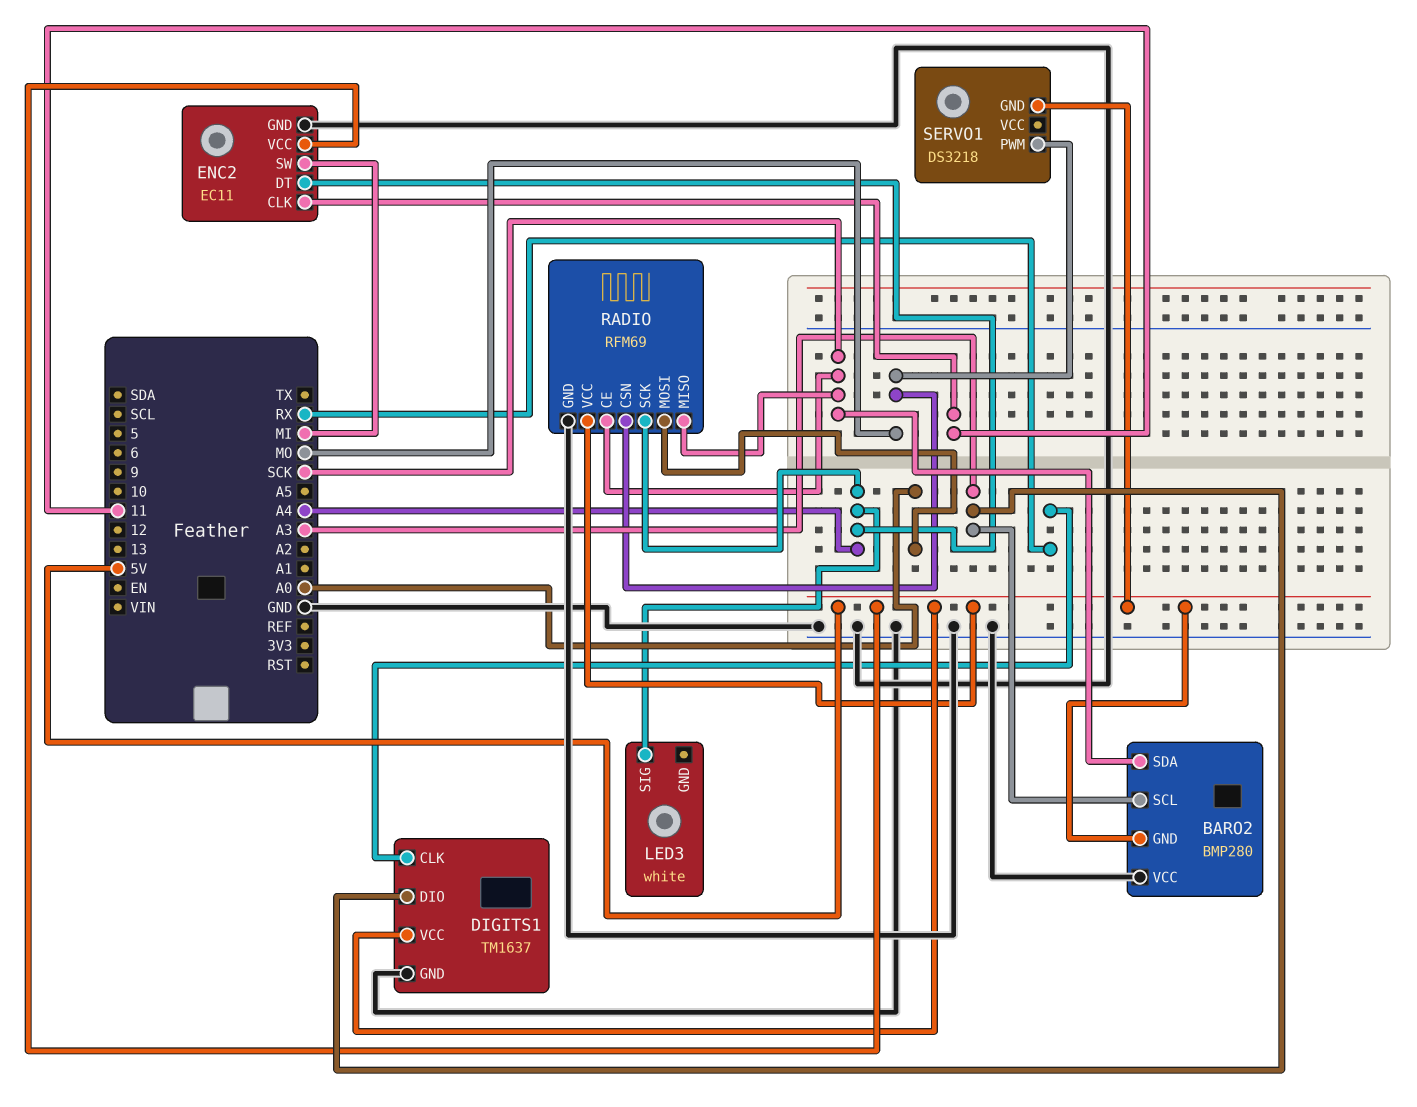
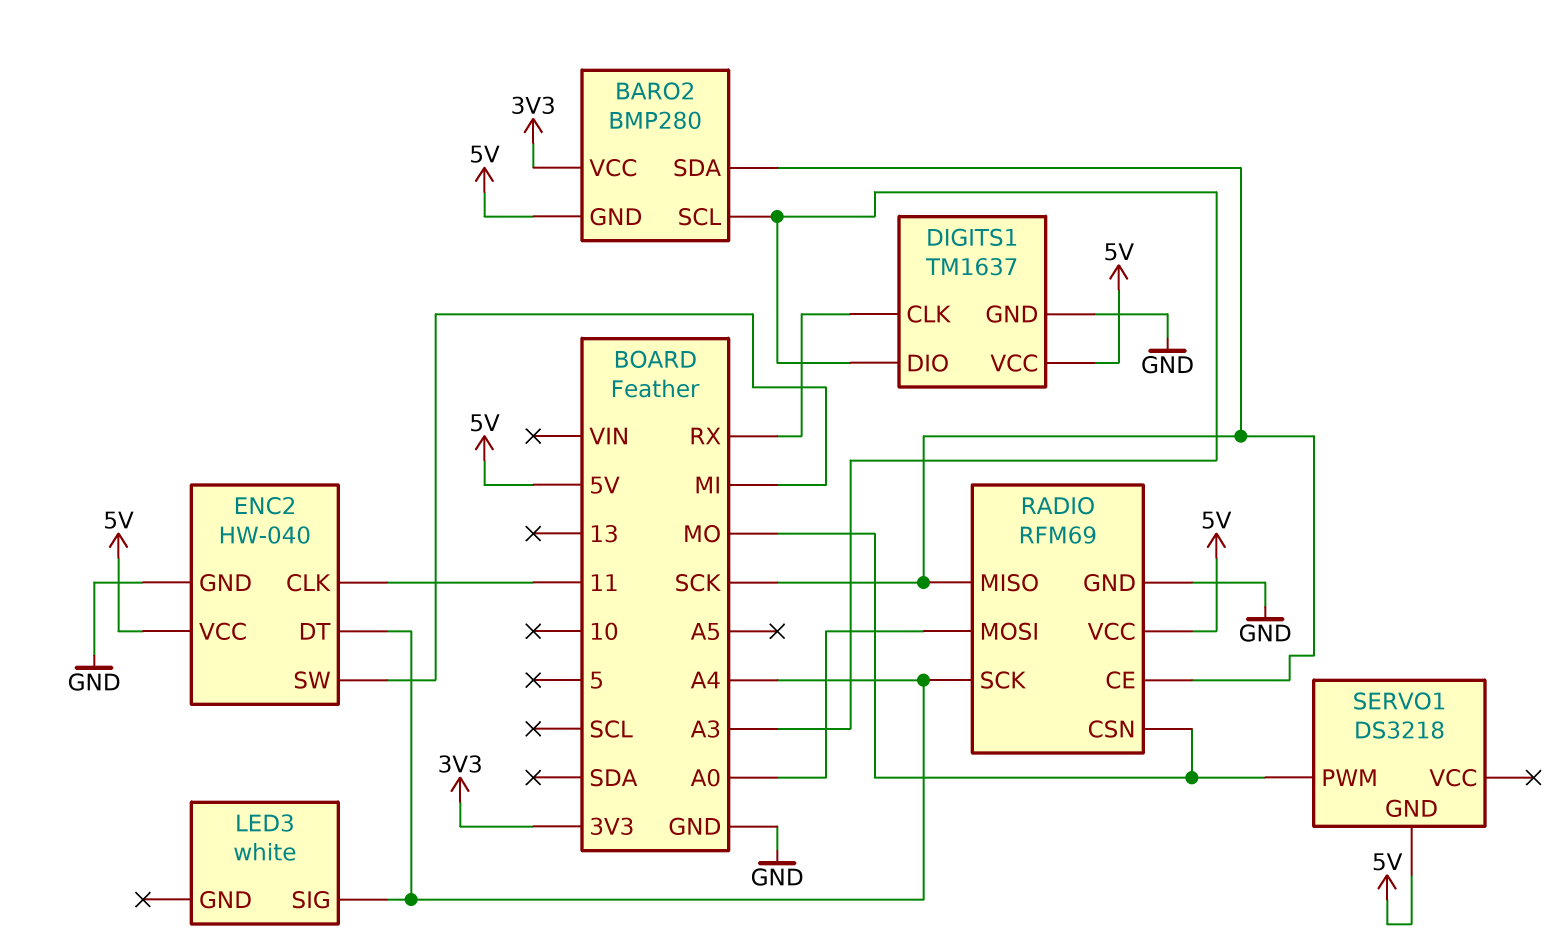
BARO2 pin VCC: GND -> 3V3
ENC2: EC11 -> HW-040

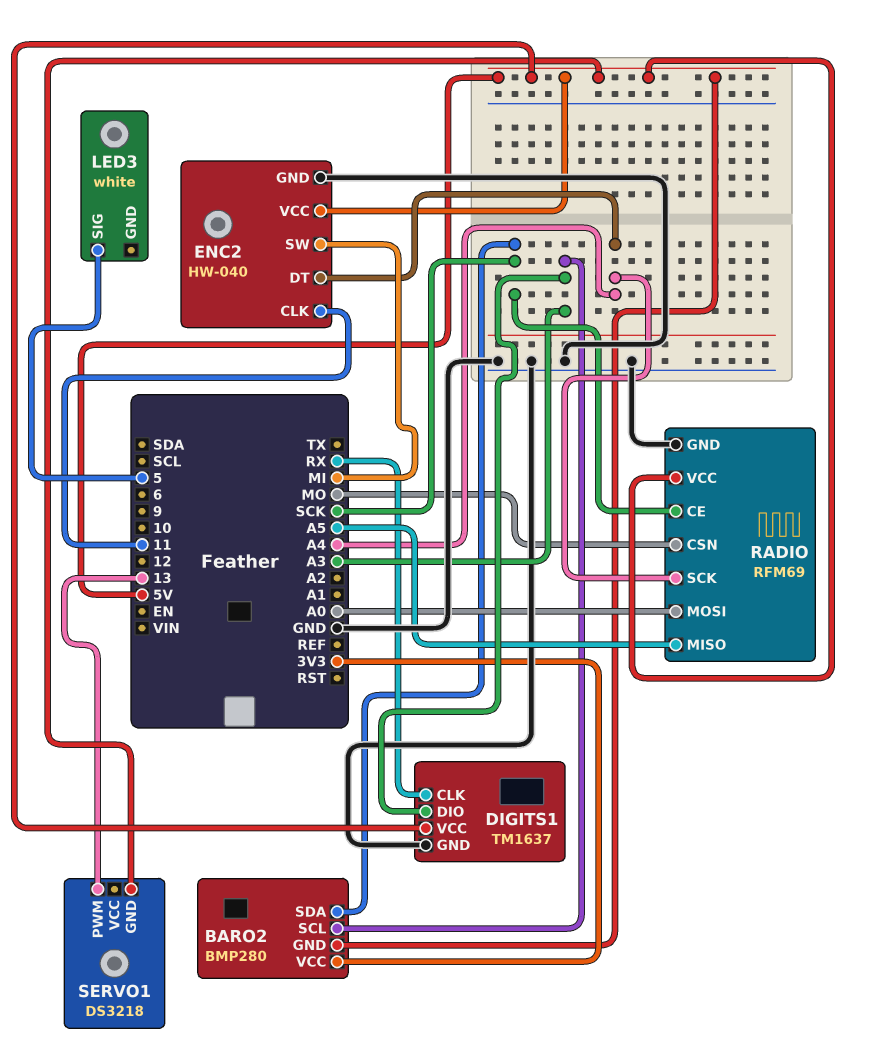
LED3 pin SIG: A4 -> 5
RADIO pin MISO: SCK -> A5
SERVO1 pin PWM: MO -> 13

